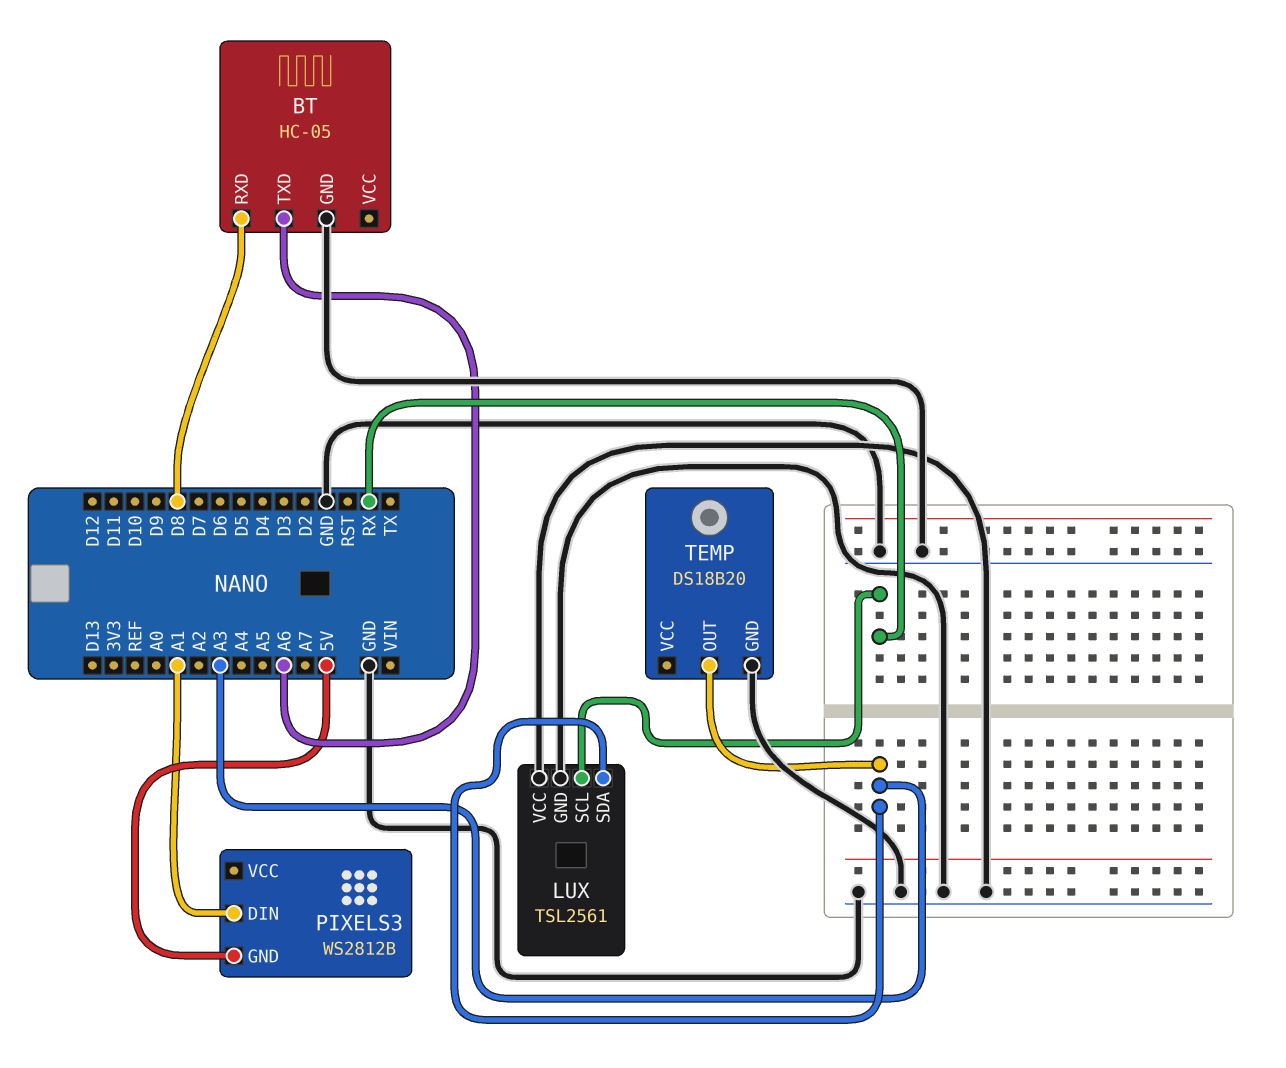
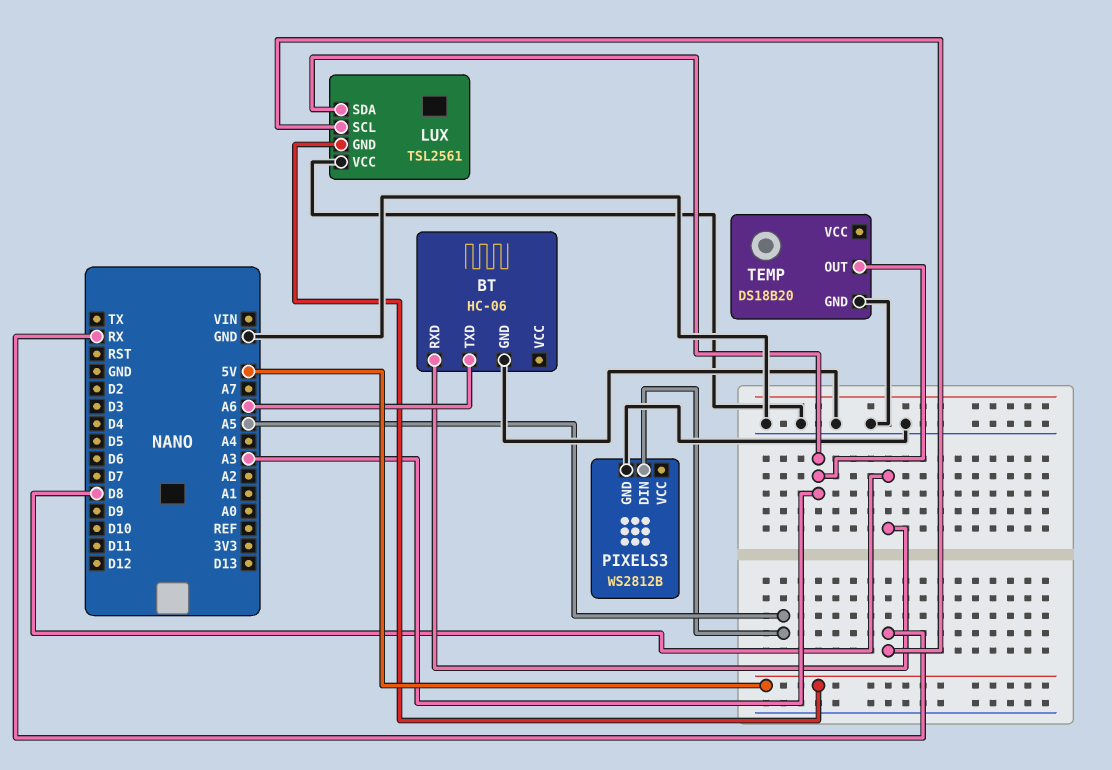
BT: HC-05 -> HC-06
LUX pin GND: GND -> 5V
PIXELS3 pin DIN: A1 -> A5
PIXELS3 pin GND: 5V -> GND

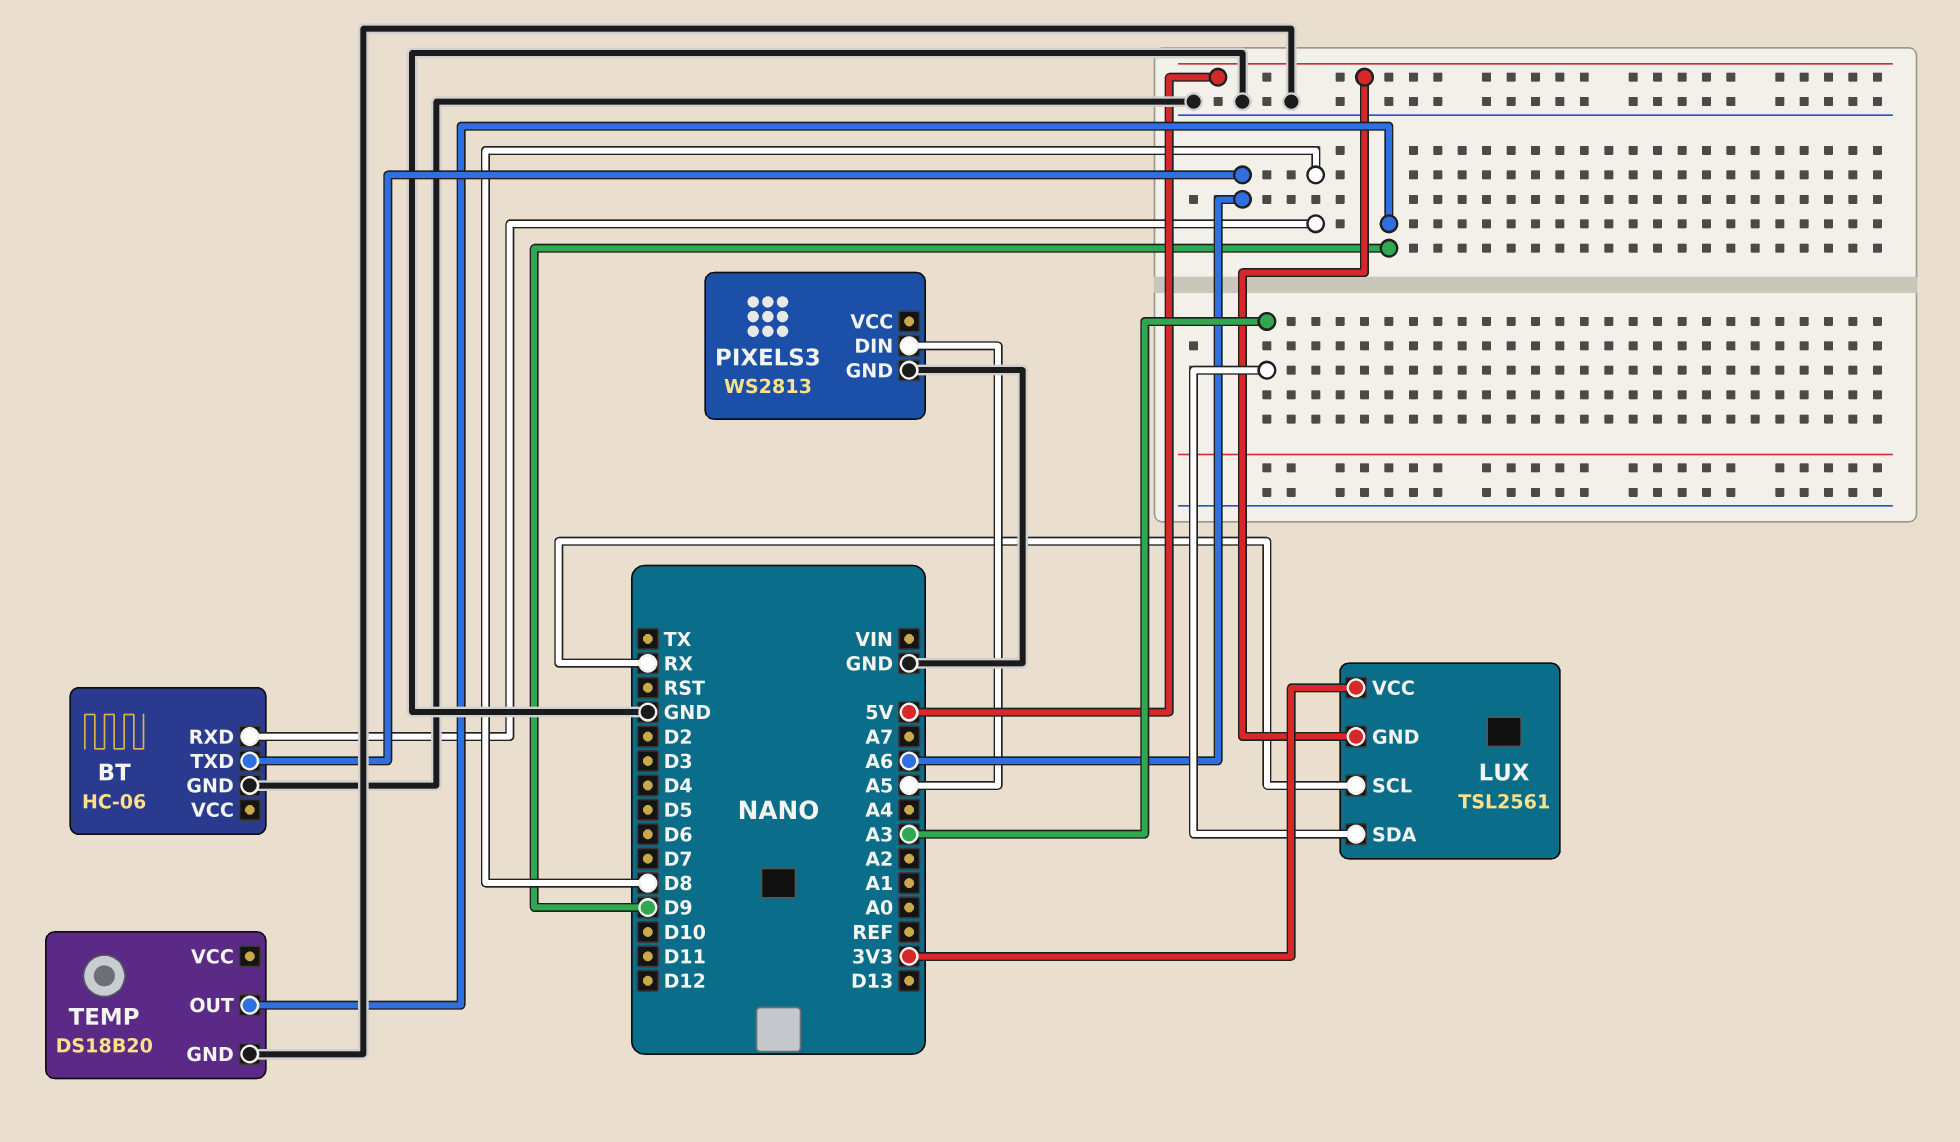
LUX pin VCC: GND -> 3V3
PIXELS3: WS2812B -> WS2813
TEMP pin OUT: A3 -> D9

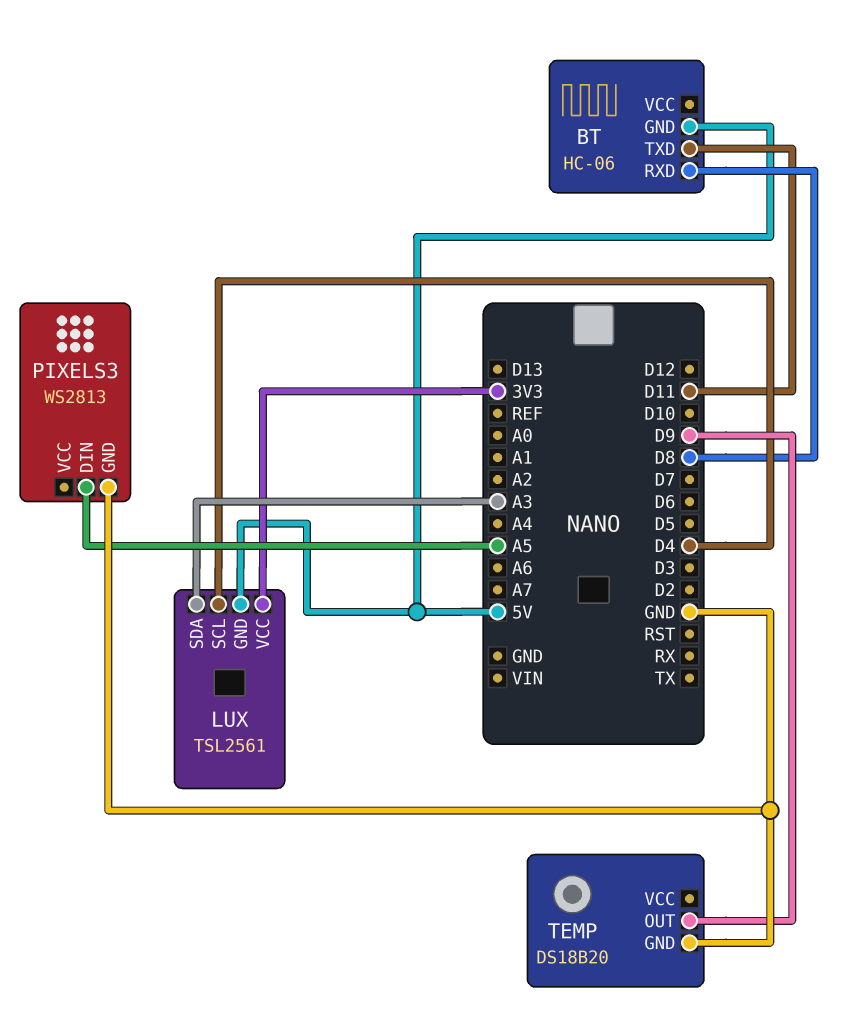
BT pin GND: GND -> 5V
BT pin TXD: A6 -> D11
LUX pin SCL: RX -> D4

